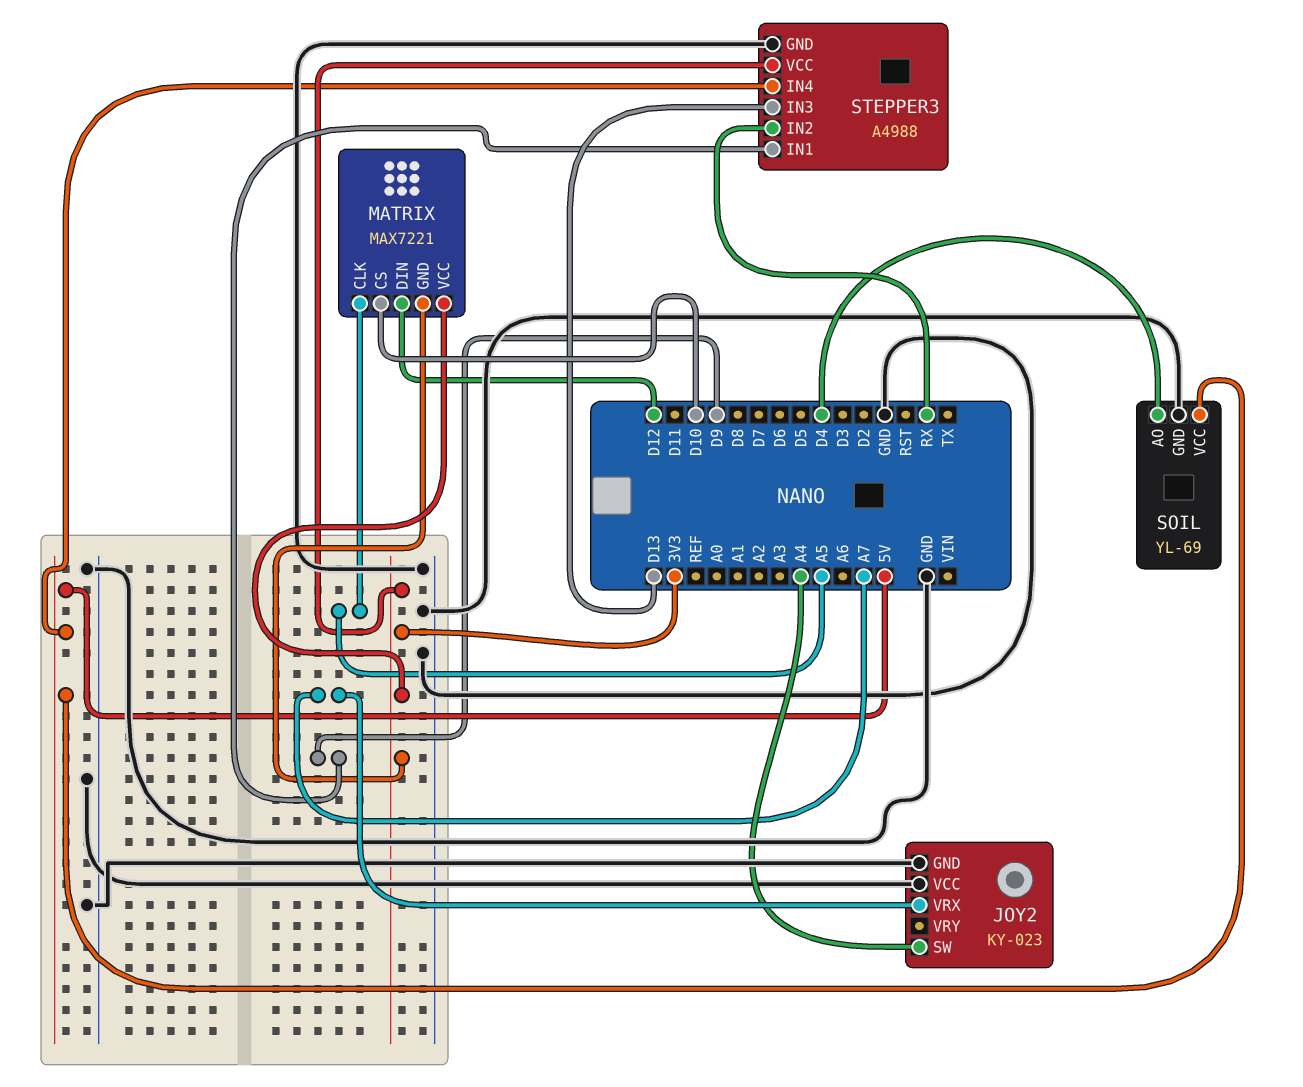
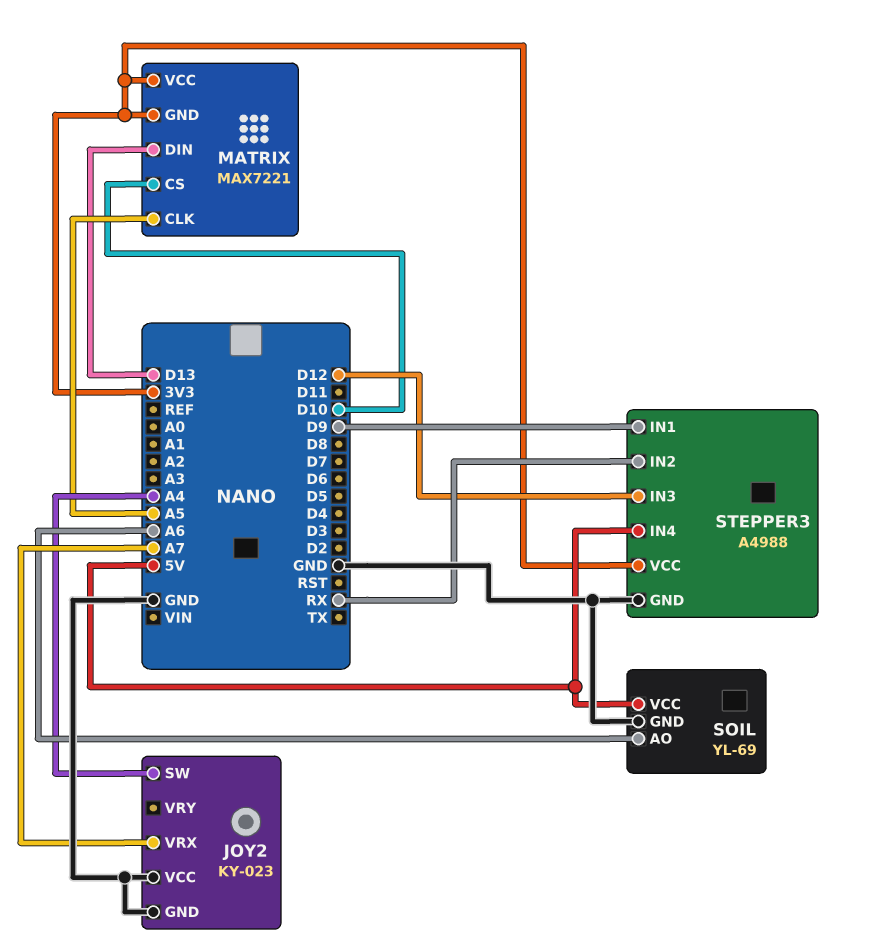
MATRIX pin DIN: D12 -> D13
SOIL pin AO: D4 -> A6
STEPPER3 pin IN3: D13 -> D12

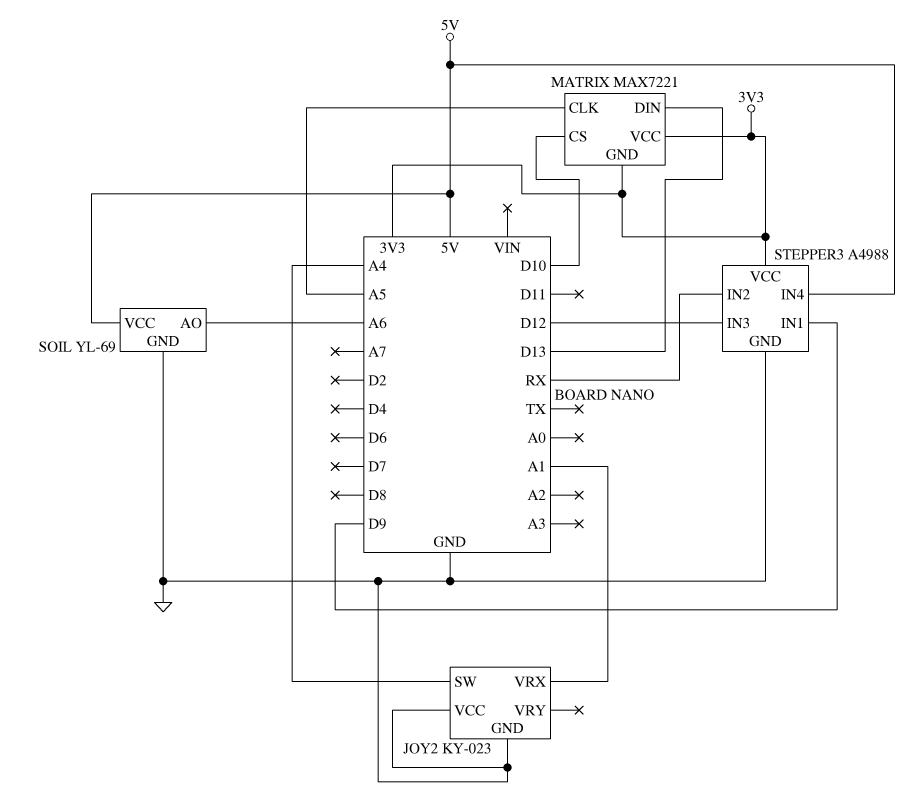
JOY2 pin VRX: A7 -> A1

